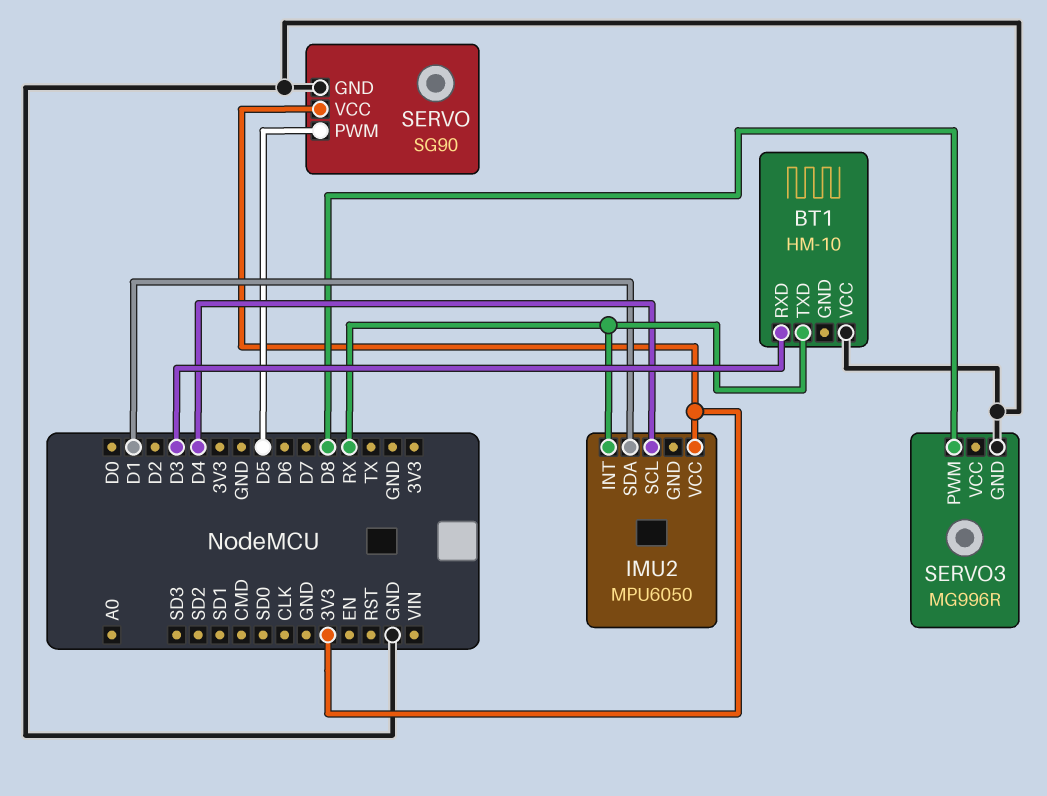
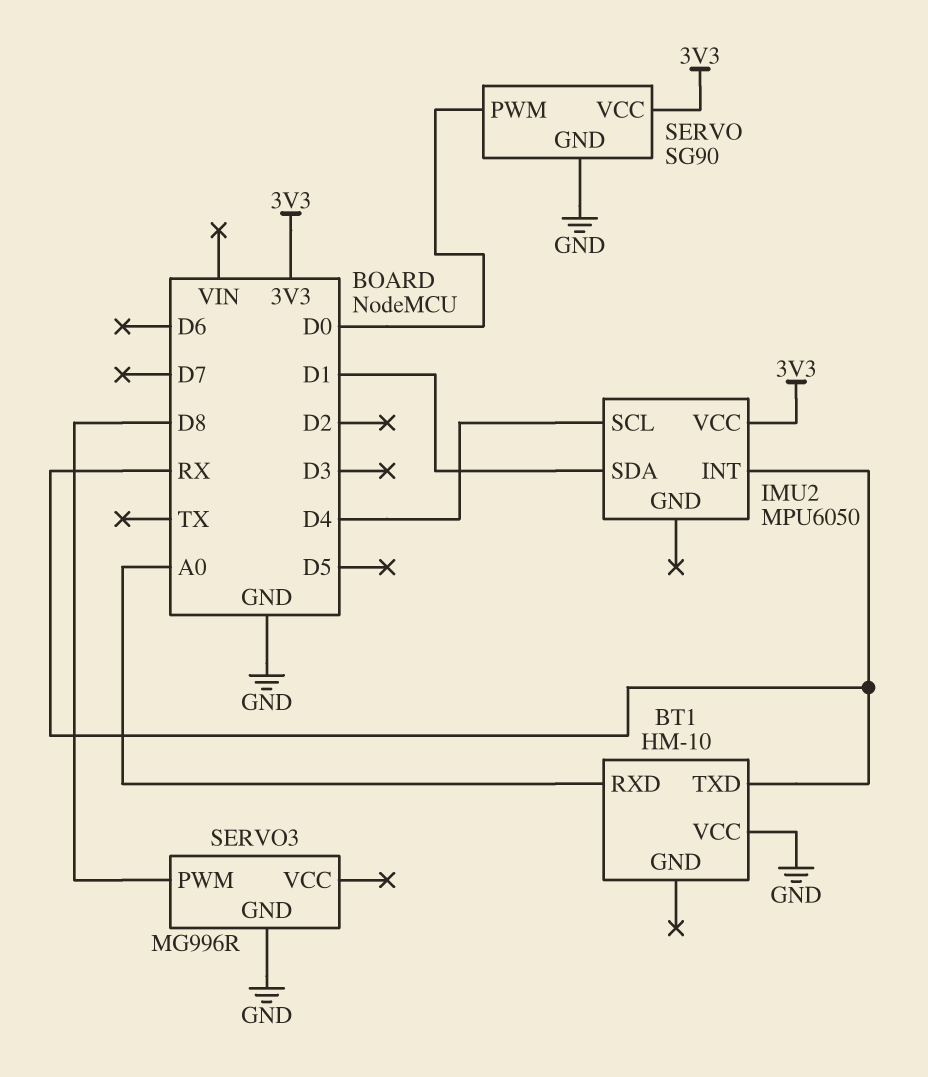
BT1 pin RXD: D3 -> A0
SERVO pin PWM: D5 -> D0

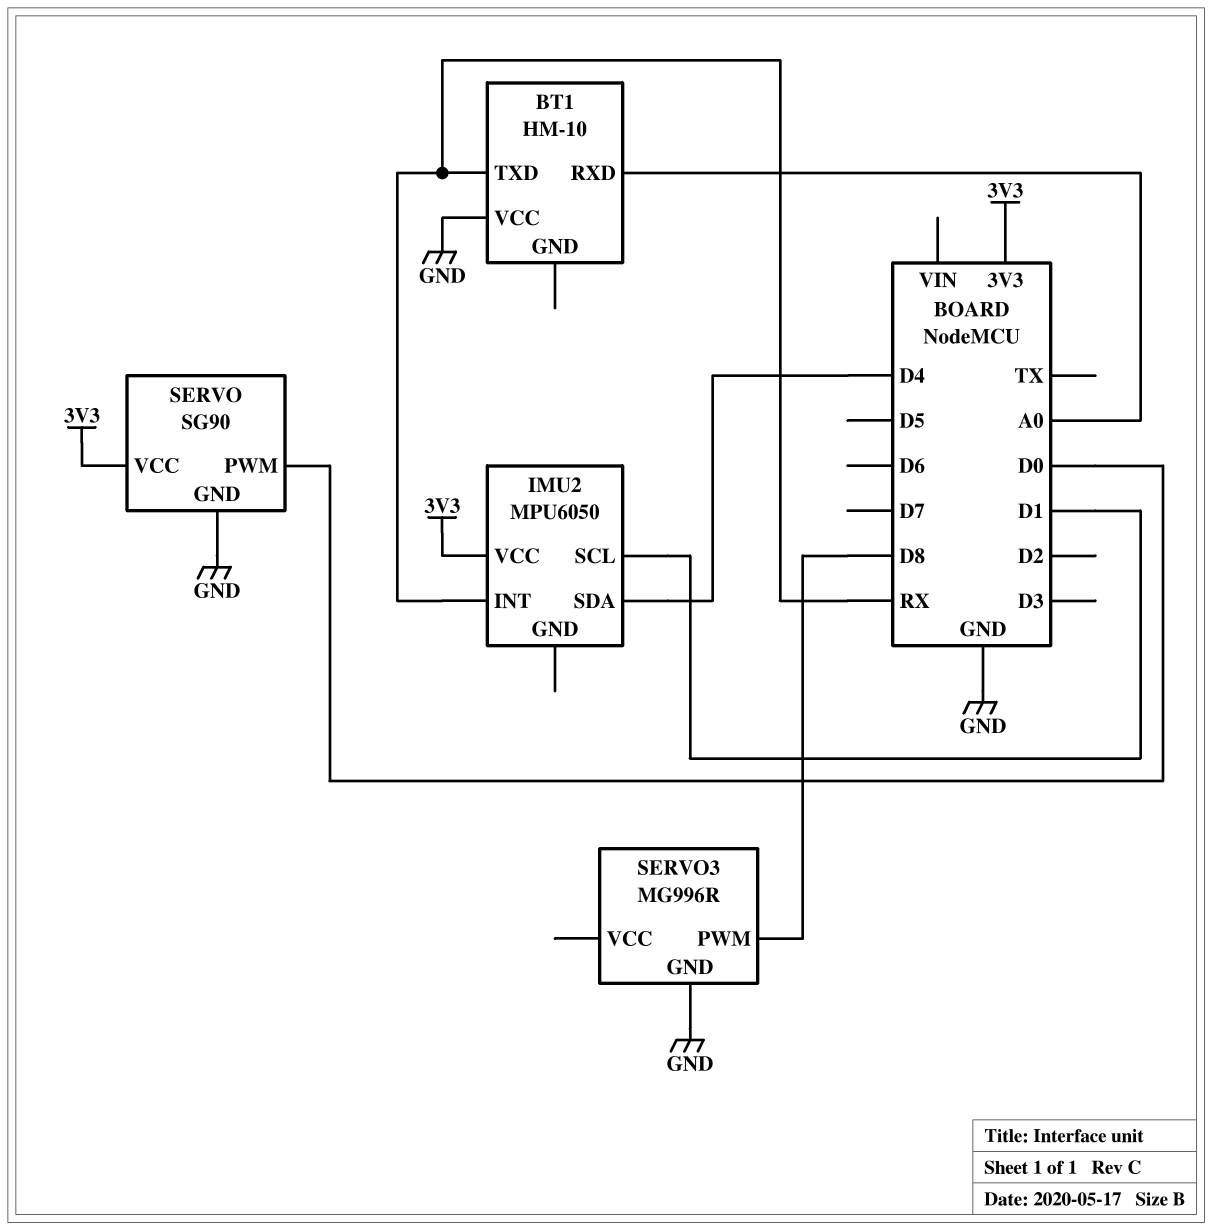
IMU2 pin SCL: D4 -> D1
IMU2 pin SDA: D1 -> D4

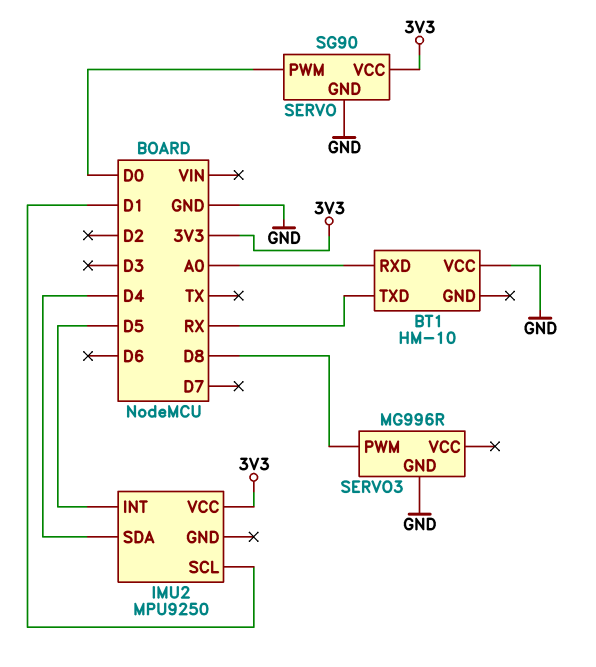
IMU2: MPU6050 -> MPU9250
IMU2 pin INT: RX -> D5

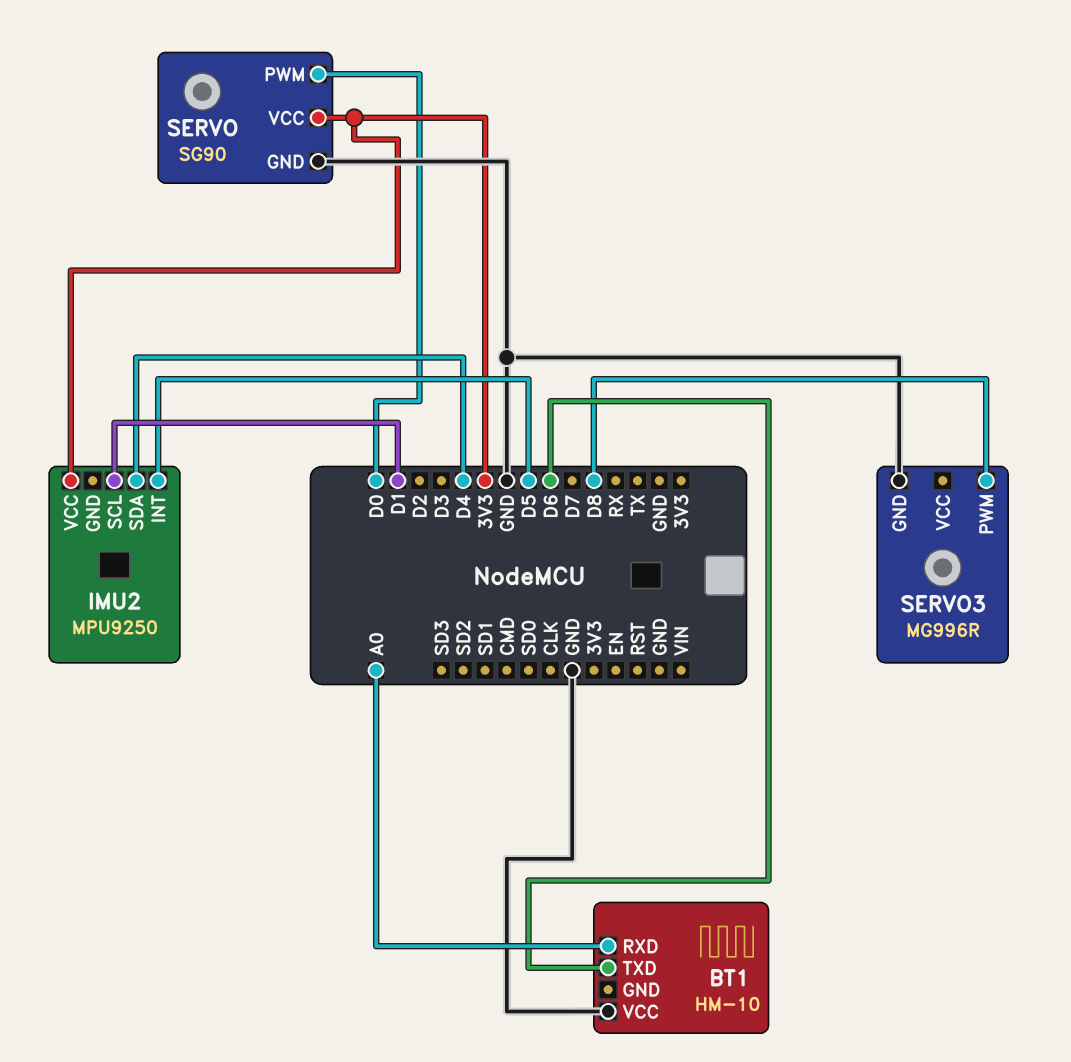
BT1 pin TXD: RX -> D6

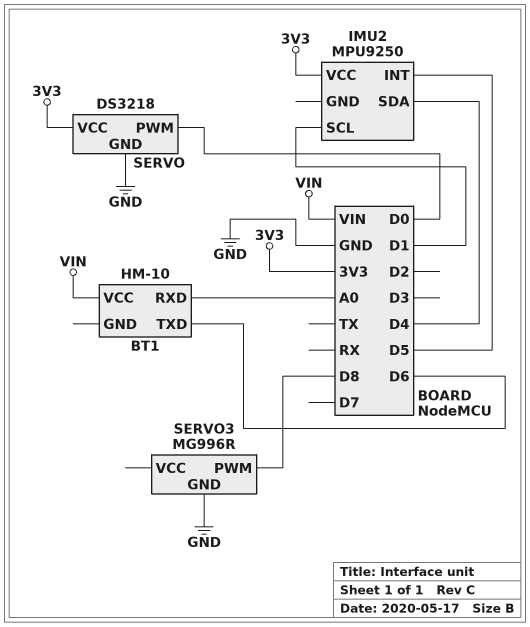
BT1 pin VCC: GND -> VIN
SERVO: SG90 -> DS3218

